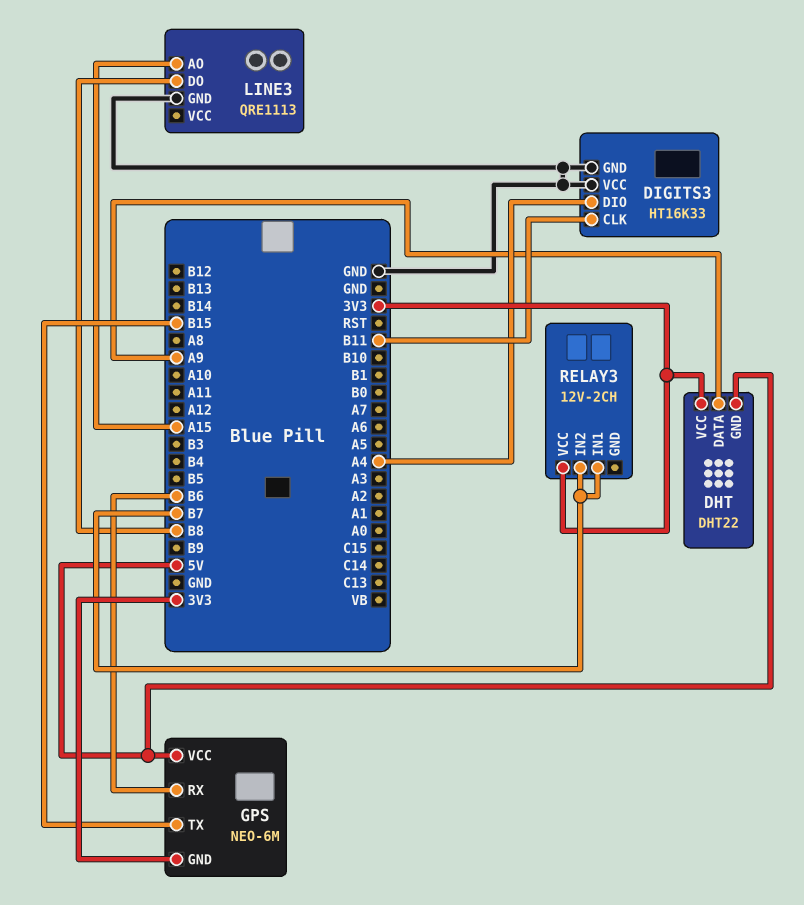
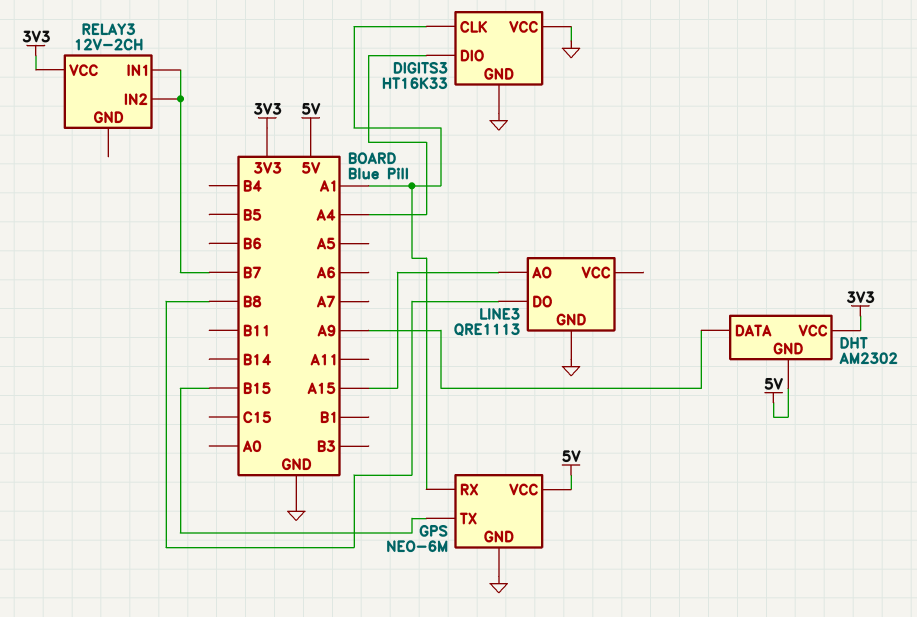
DHT: DHT22 -> AM2302
DIGITS3 pin CLK: B11 -> A1
GPS pin GND: 3V3 -> GND
GPS pin RX: B6 -> A1

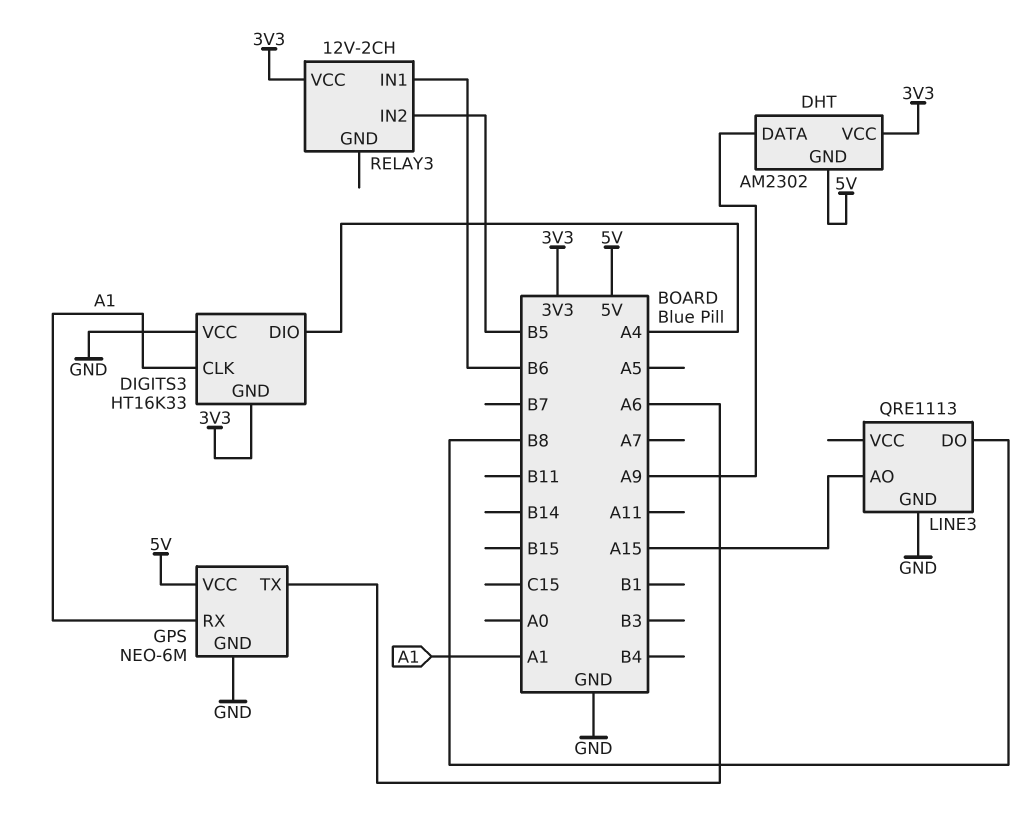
DIGITS3 pin GND: GND -> 3V3
GPS pin TX: B15 -> A6
RELAY3 pin IN1: B7 -> B6
RELAY3 pin IN2: B7 -> B5

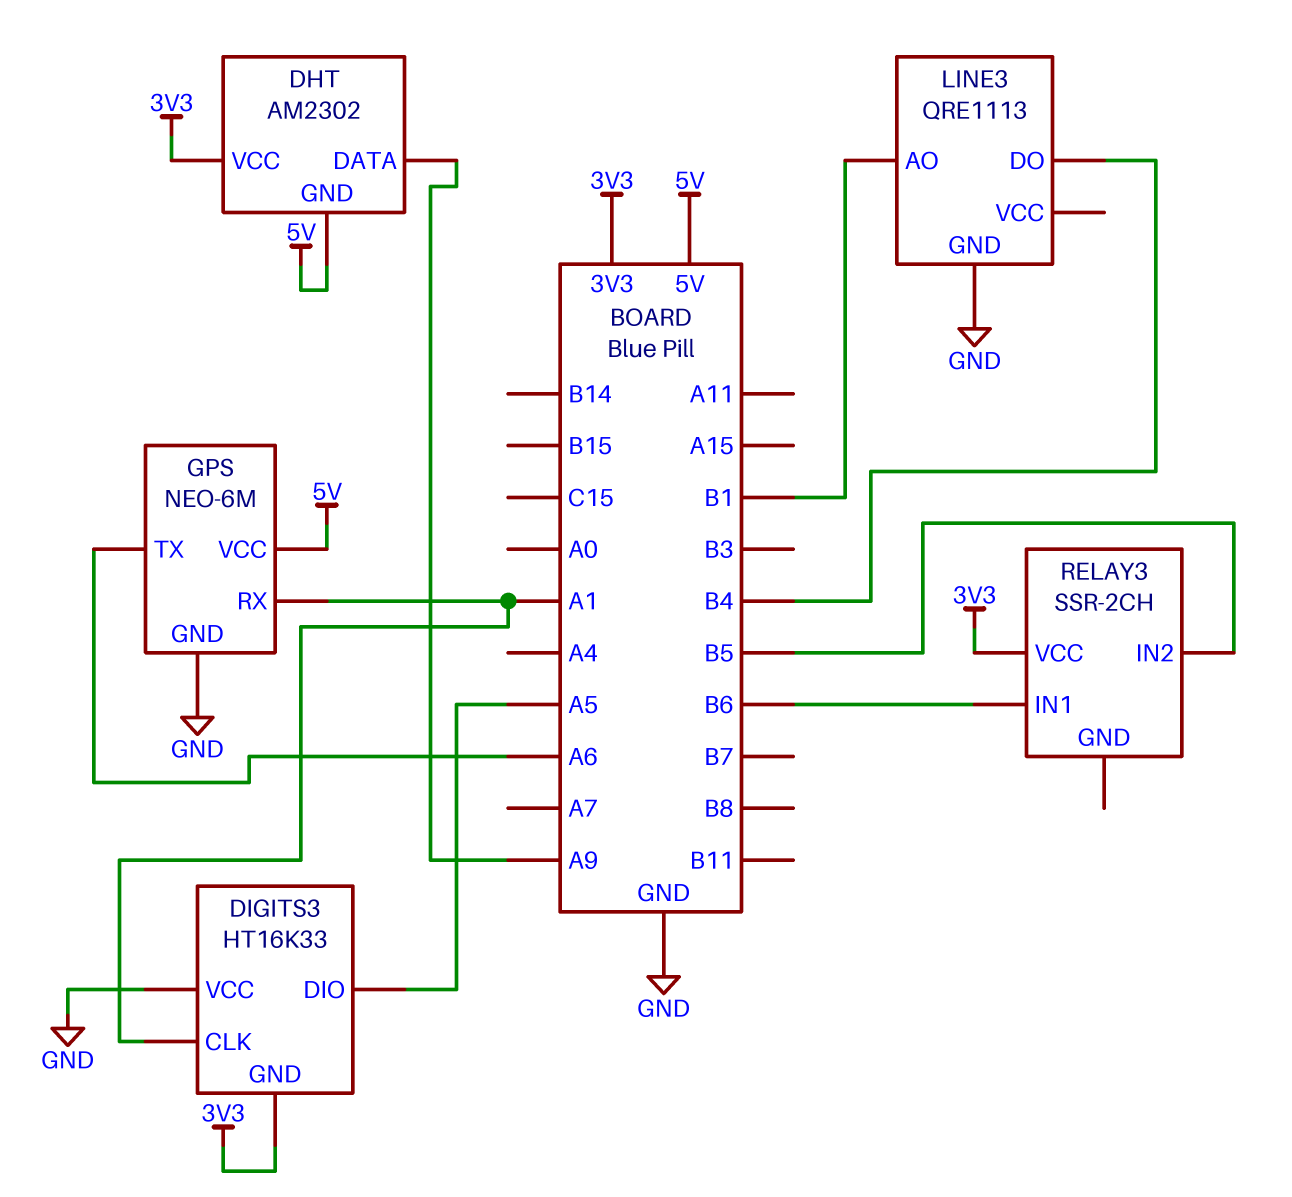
DIGITS3 pin DIO: A4 -> A5
LINE3 pin AO: A15 -> B1
LINE3 pin DO: B8 -> B4
RELAY3: 12V-2CH -> SSR-2CH

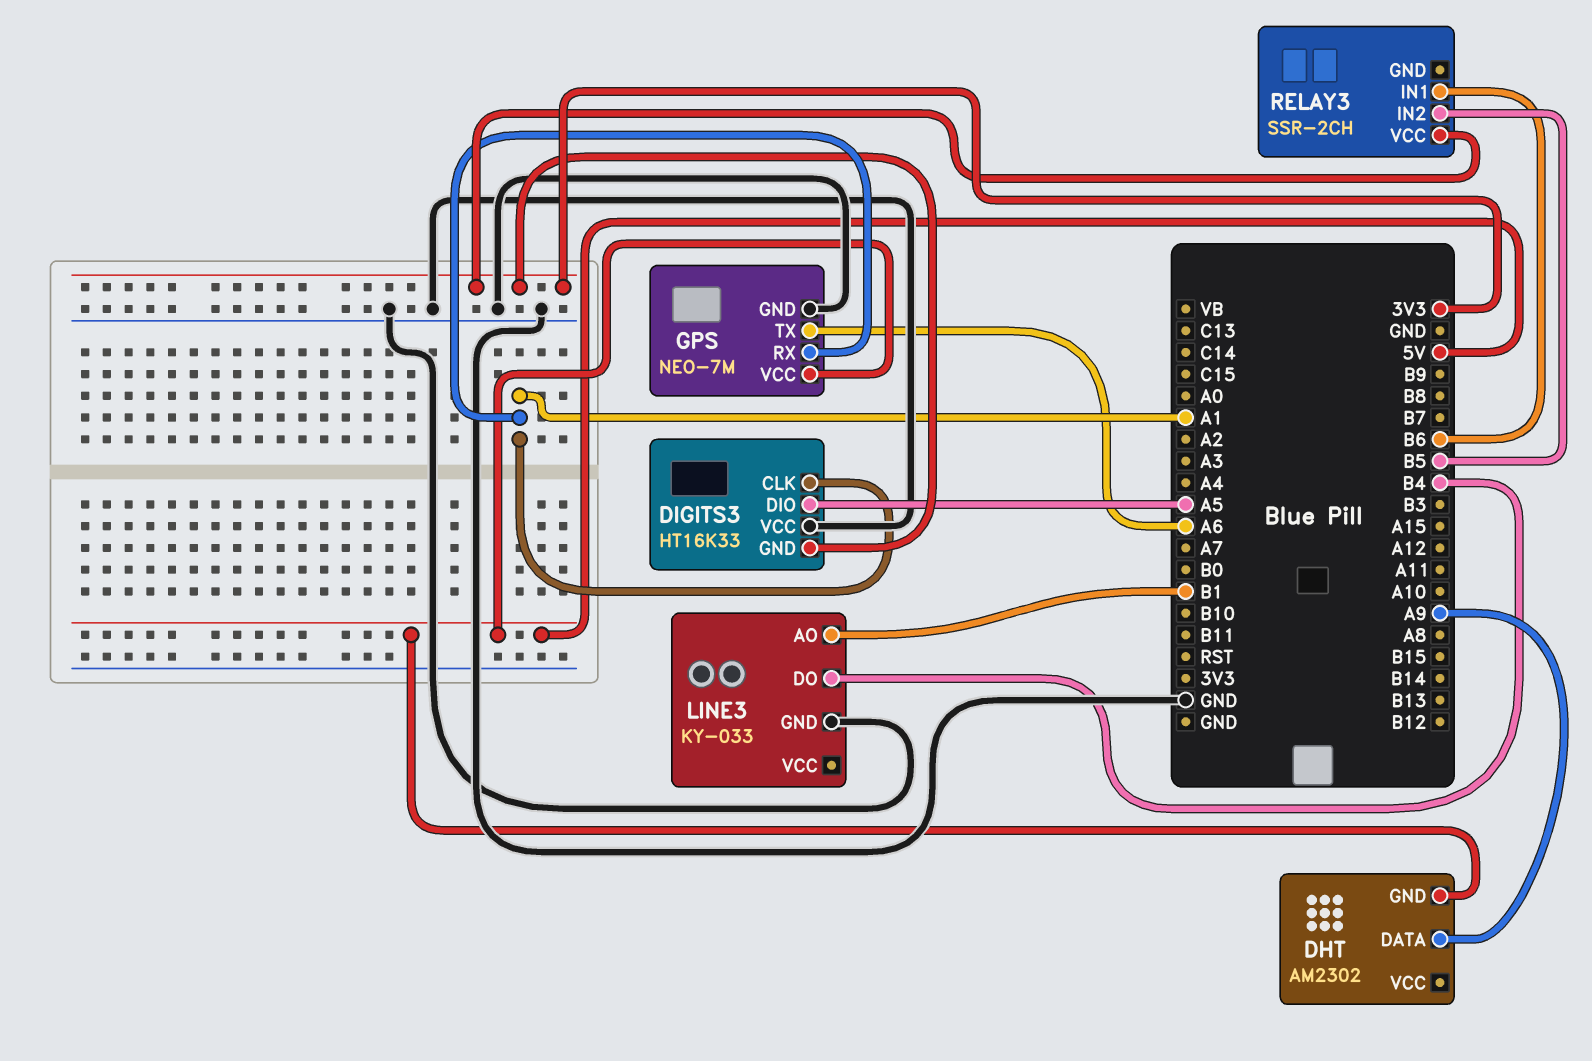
DHT pin VCC: 3V3 -> none
GPS: NEO-6M -> NEO-7M
LINE3: QRE1113 -> KY-033

